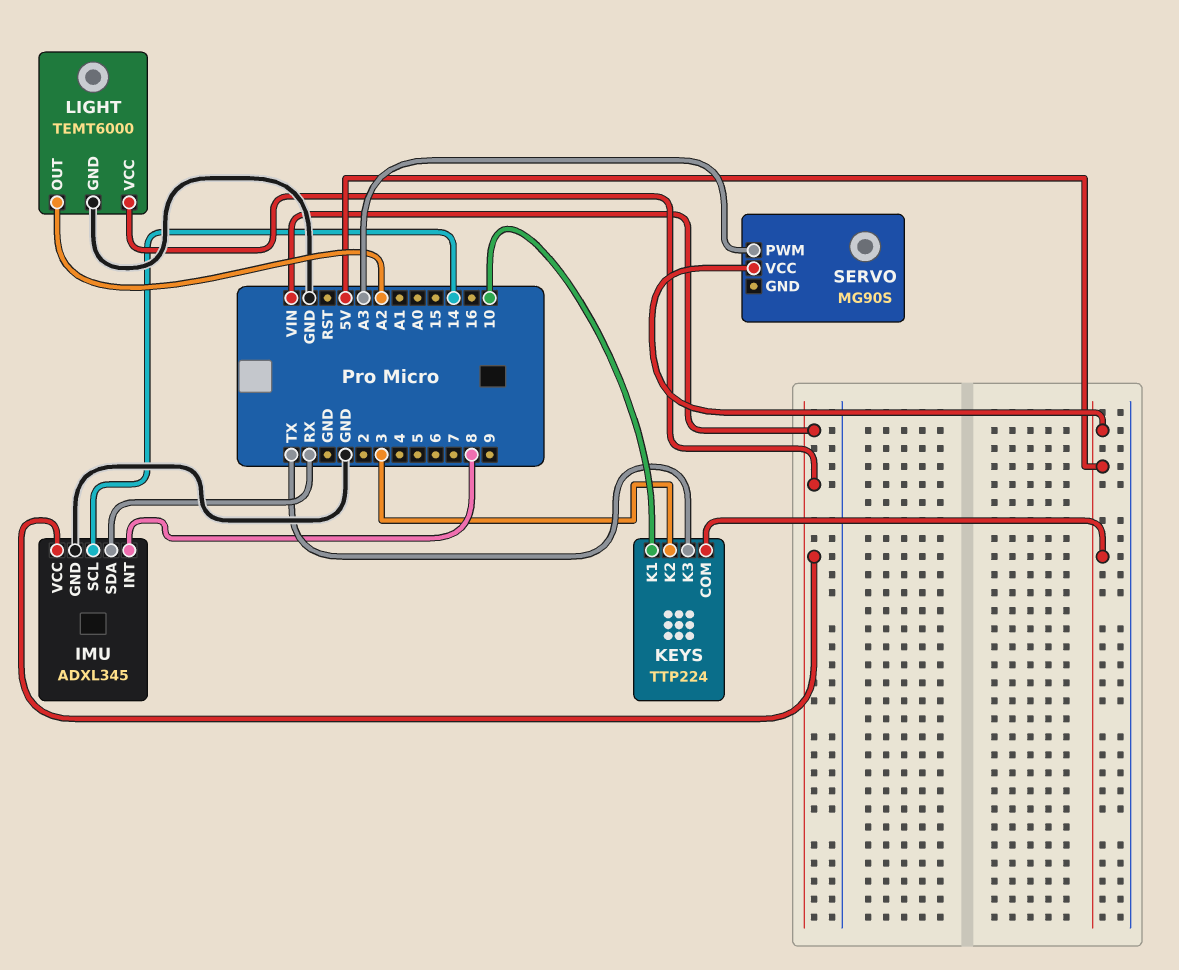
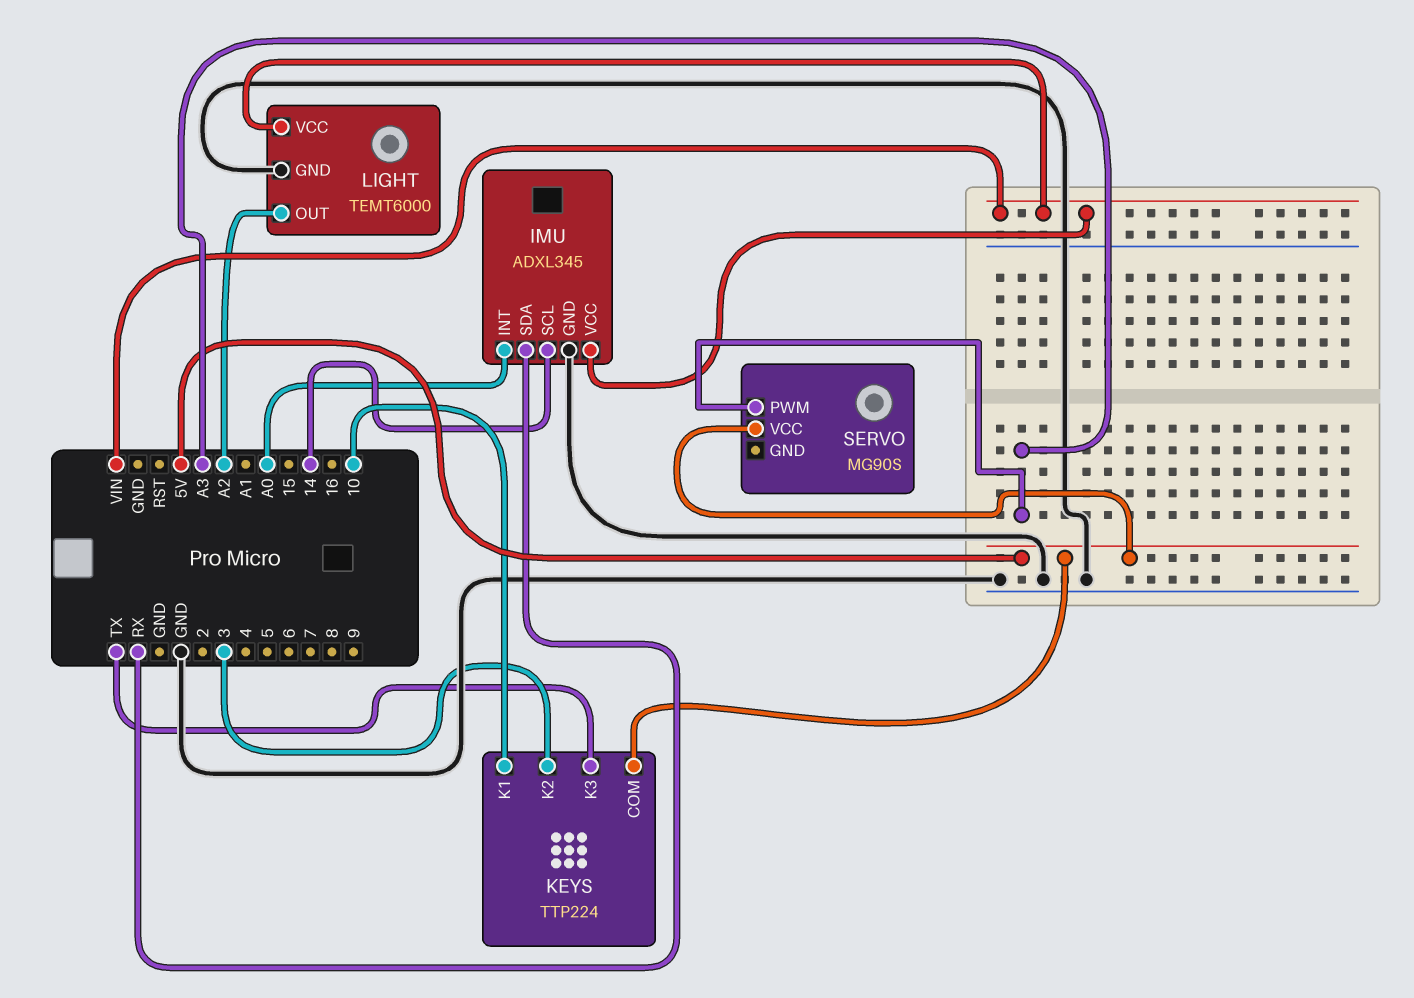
IMU pin INT: 8 -> A0

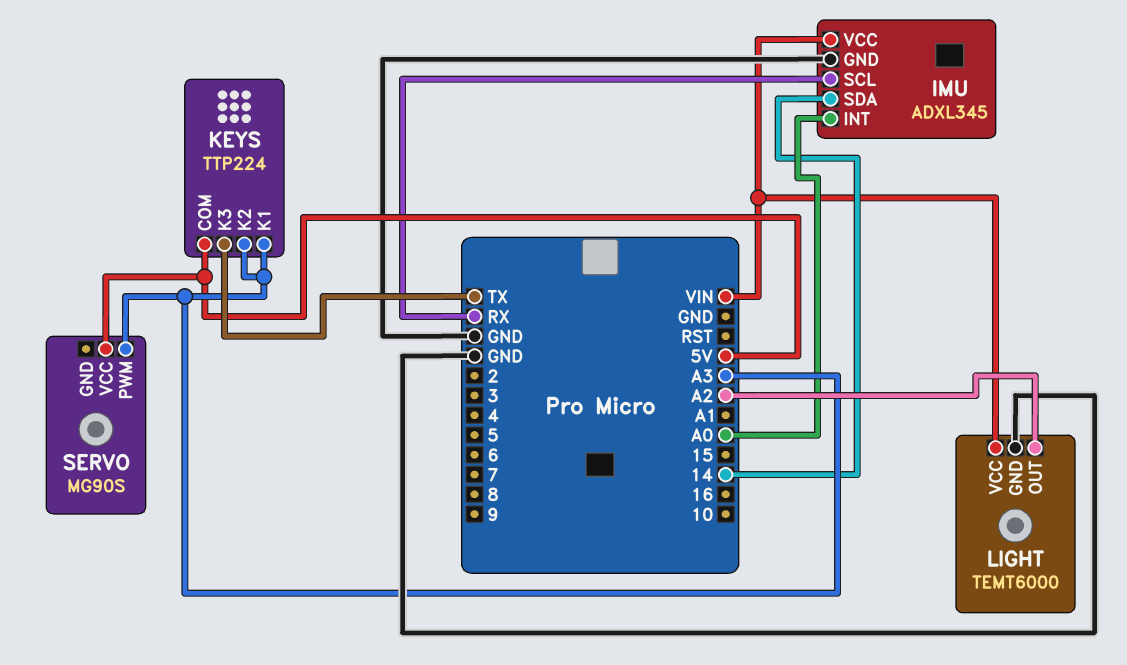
IMU pin SCL: 14 -> RX
IMU pin SDA: RX -> 14
KEYS pin K1: 10 -> A3
KEYS pin K2: 3 -> A3

